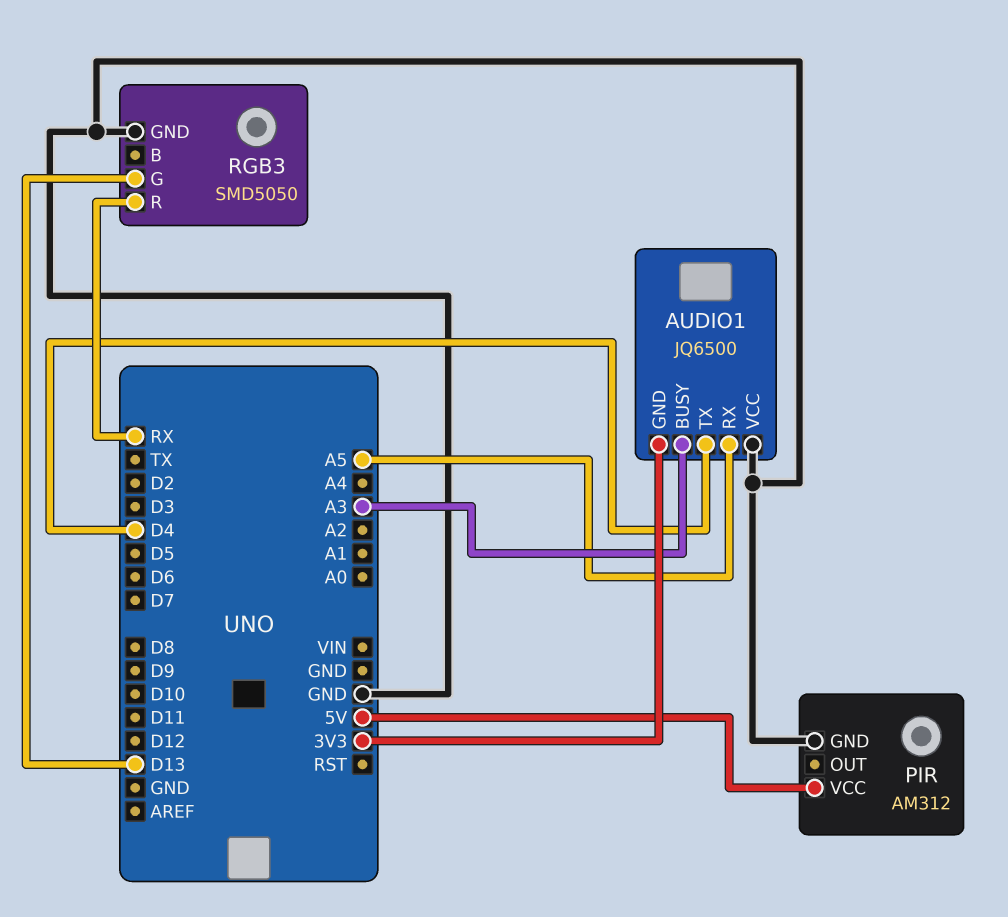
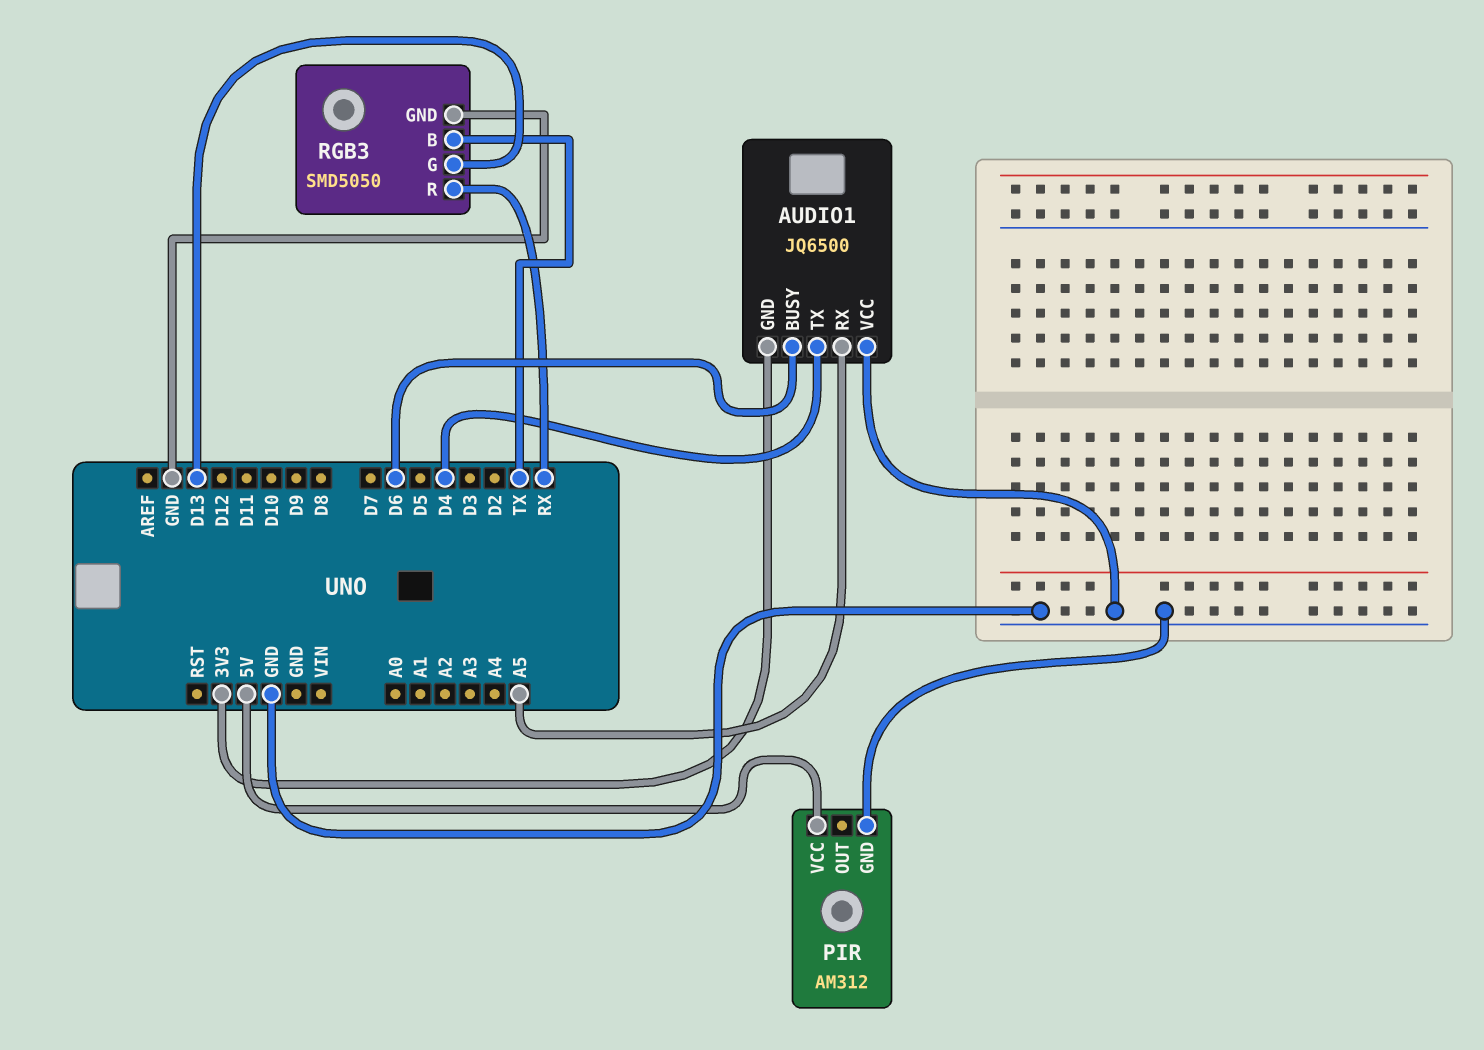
AUDIO1 pin BUSY: A3 -> D6
RGB3 pin B: none -> TX

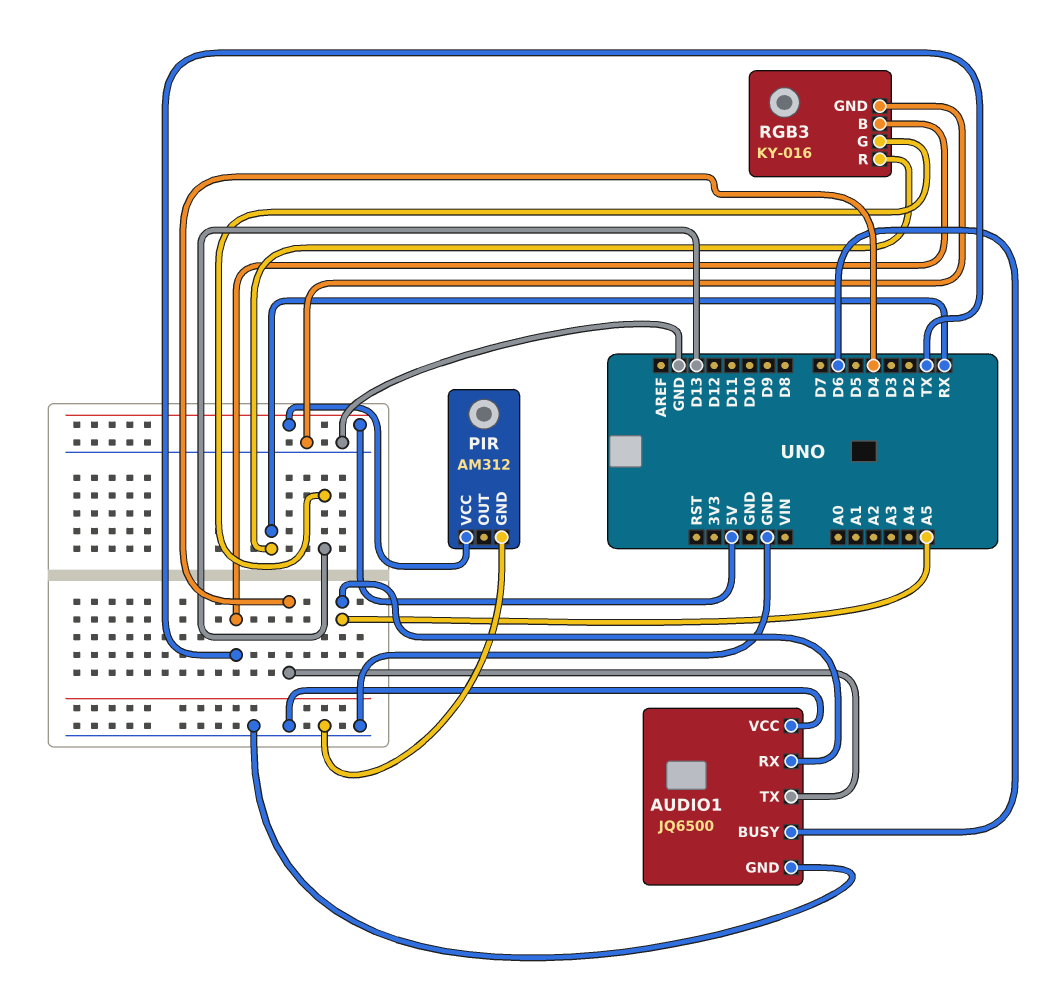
AUDIO1 pin GND: 3V3 -> GND
RGB3: SMD5050 -> KY-016

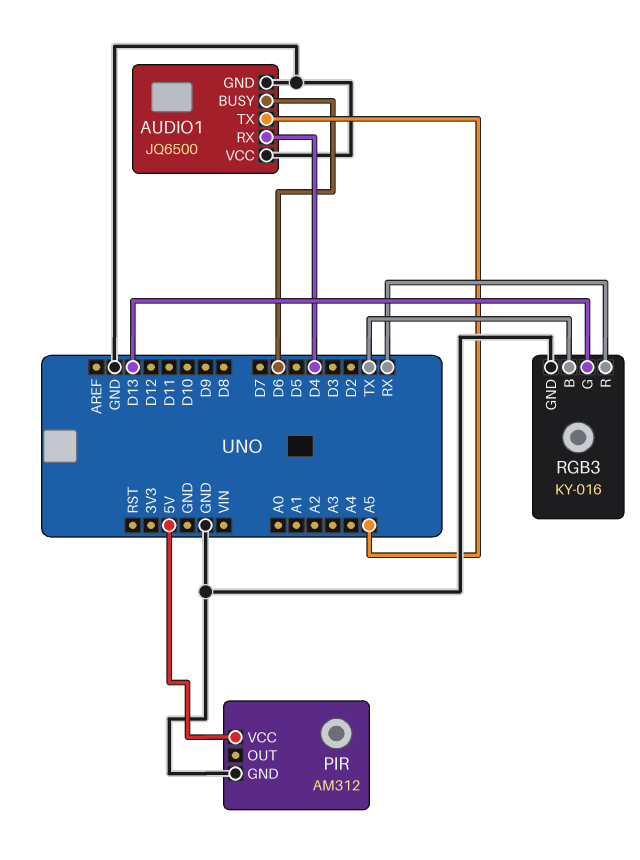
AUDIO1 pin RX: A5 -> D4
AUDIO1 pin TX: D4 -> A5

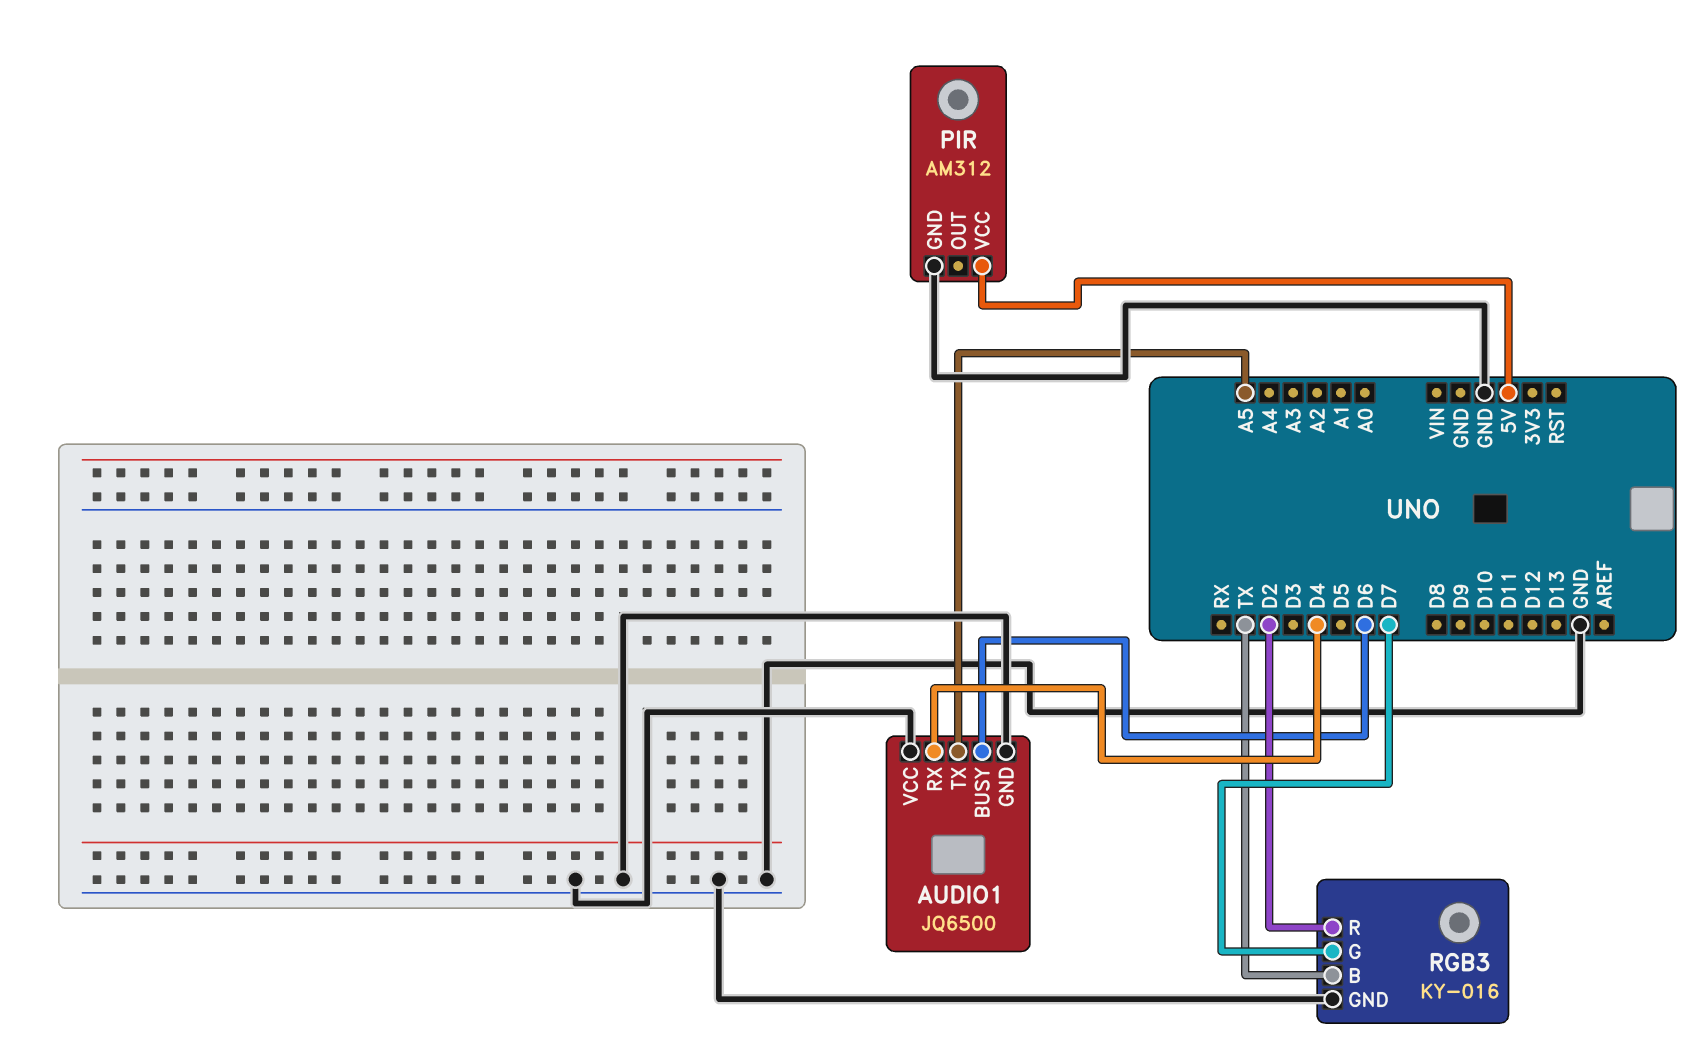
RGB3 pin G: D13 -> D7
RGB3 pin R: RX -> D2

